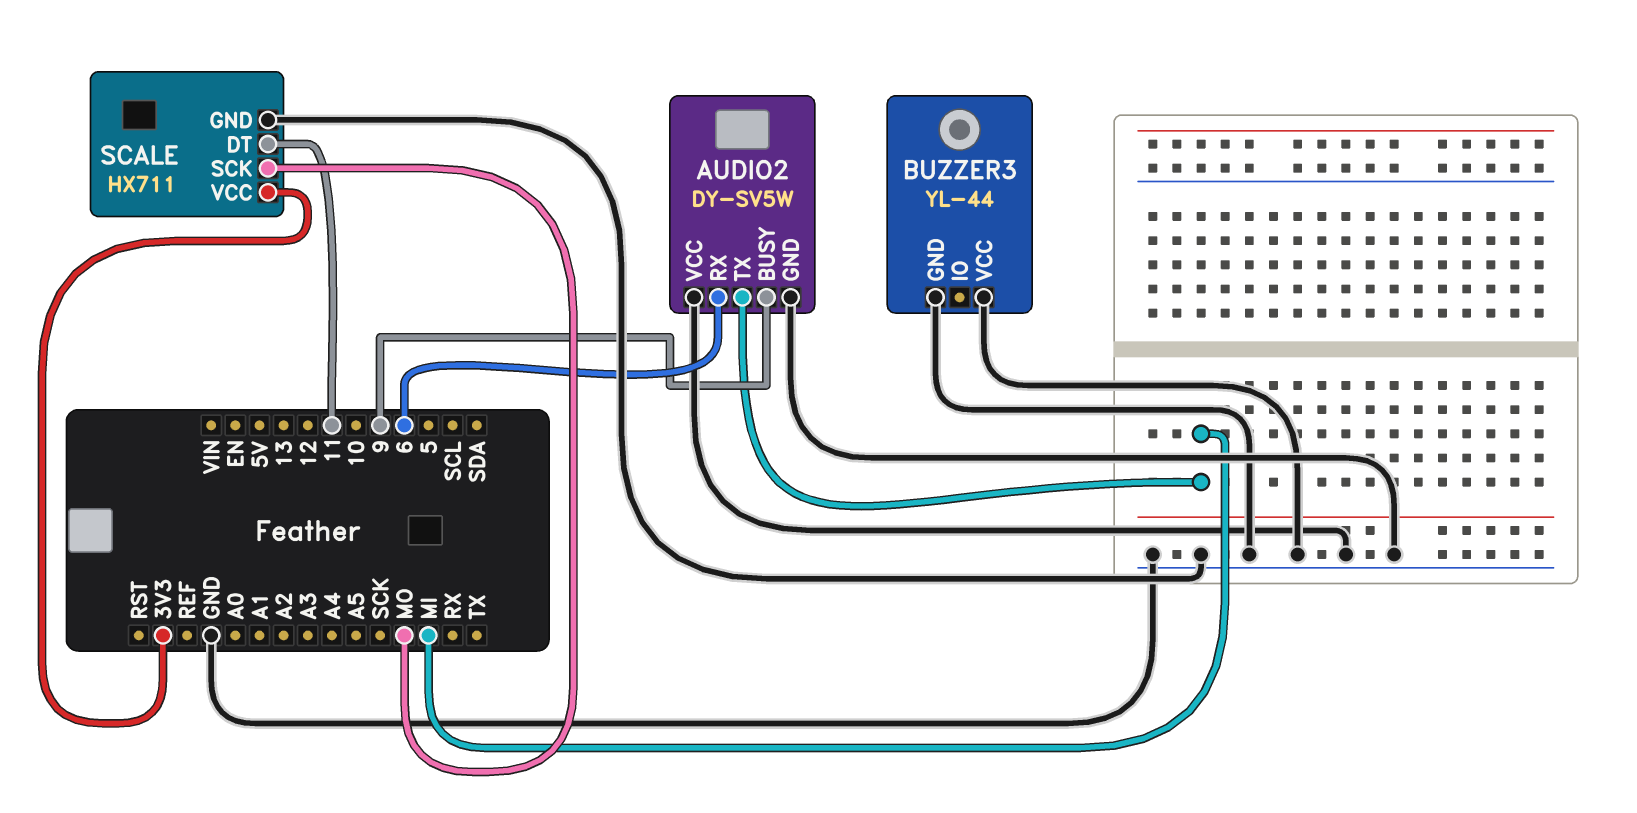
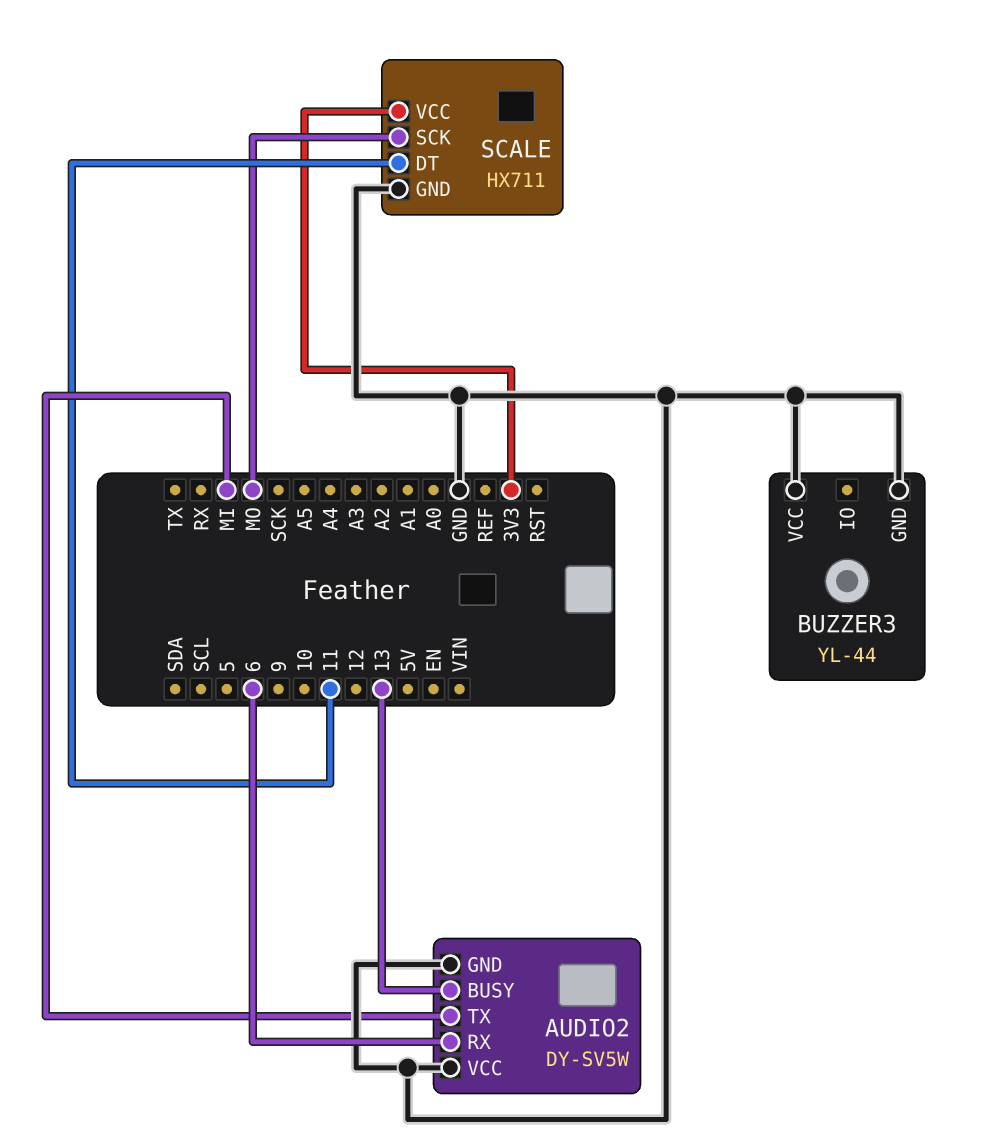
AUDIO2 pin BUSY: 9 -> 13

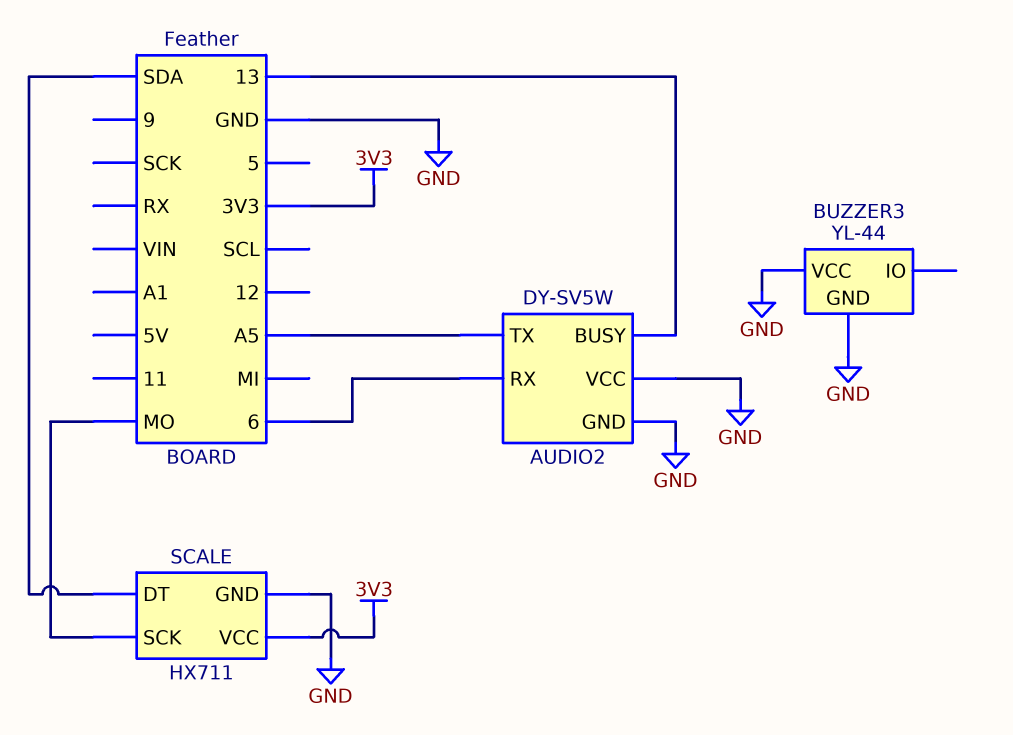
AUDIO2 pin TX: MI -> A5
SCALE pin DT: 11 -> SDA

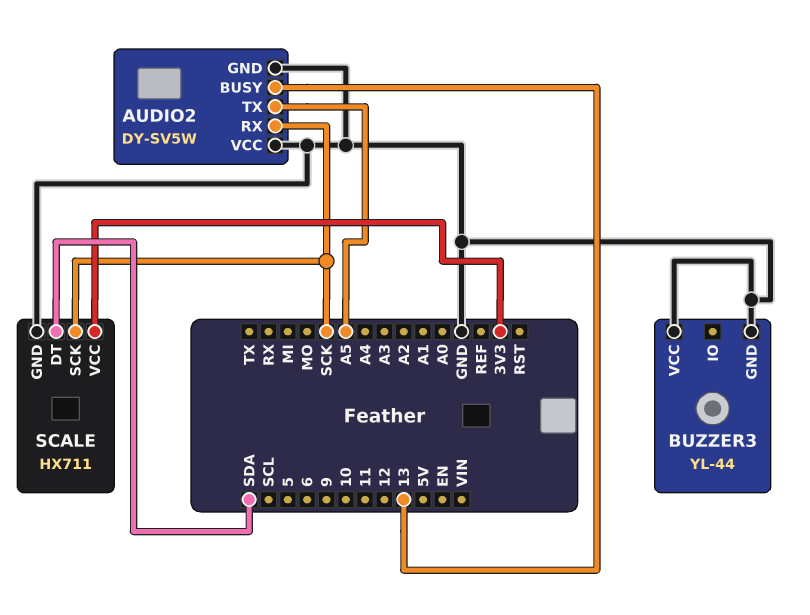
AUDIO2 pin RX: 6 -> SCK
SCALE pin SCK: MO -> SCK

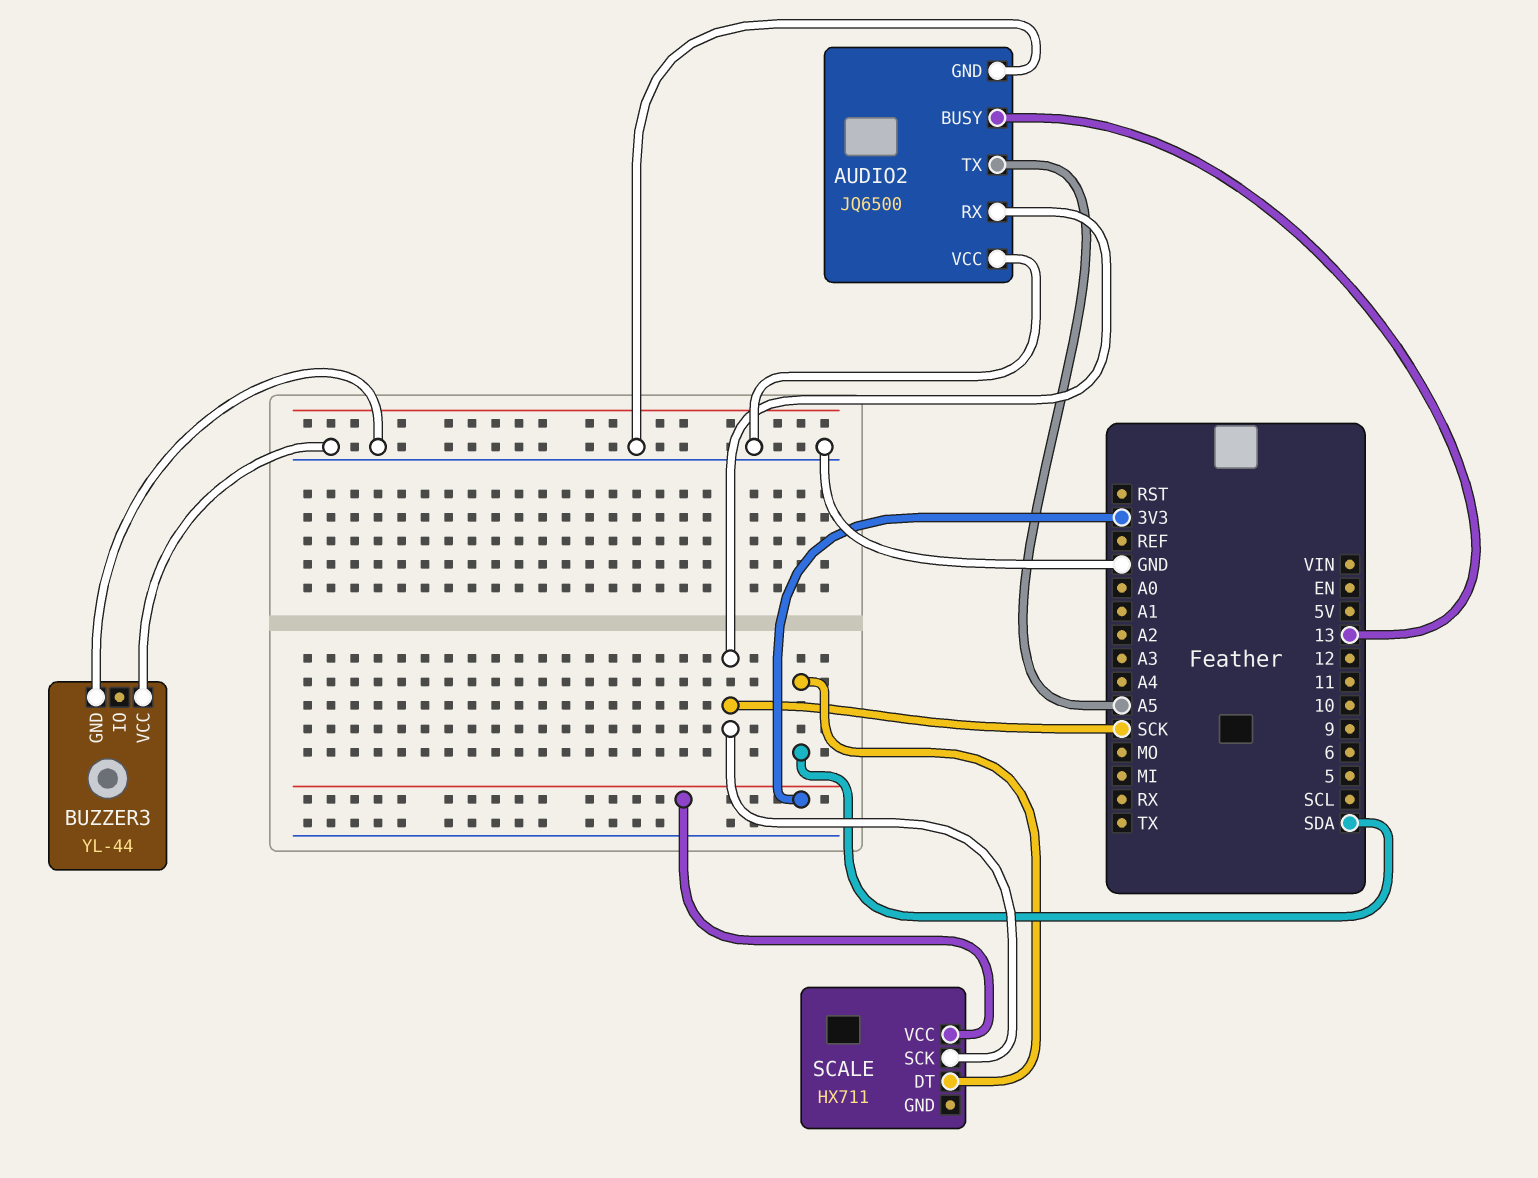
AUDIO2: DY-SV5W -> JQ6500
SCALE pin GND: GND -> none

